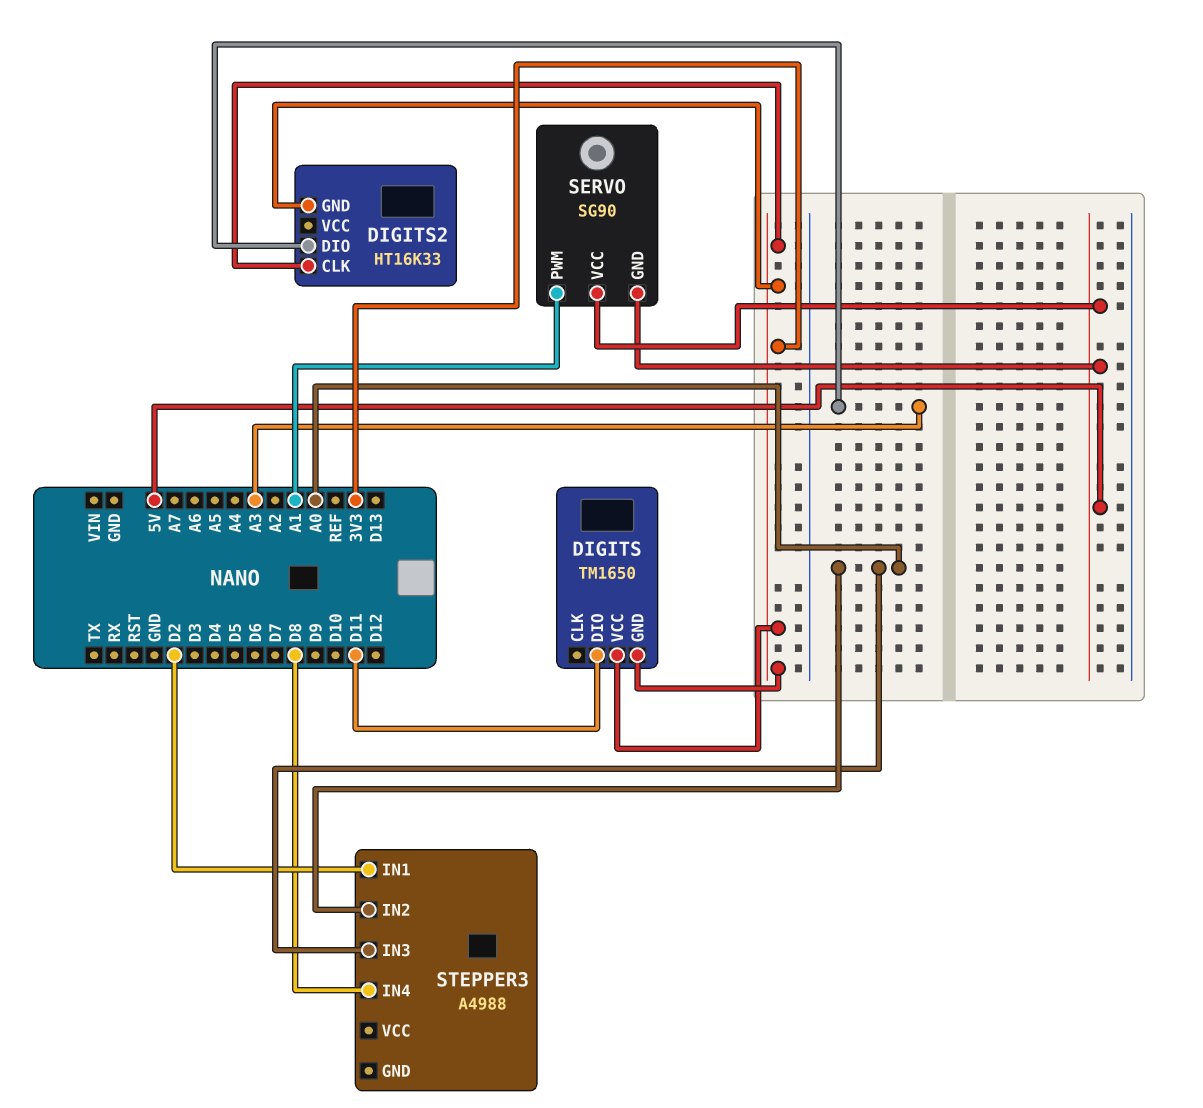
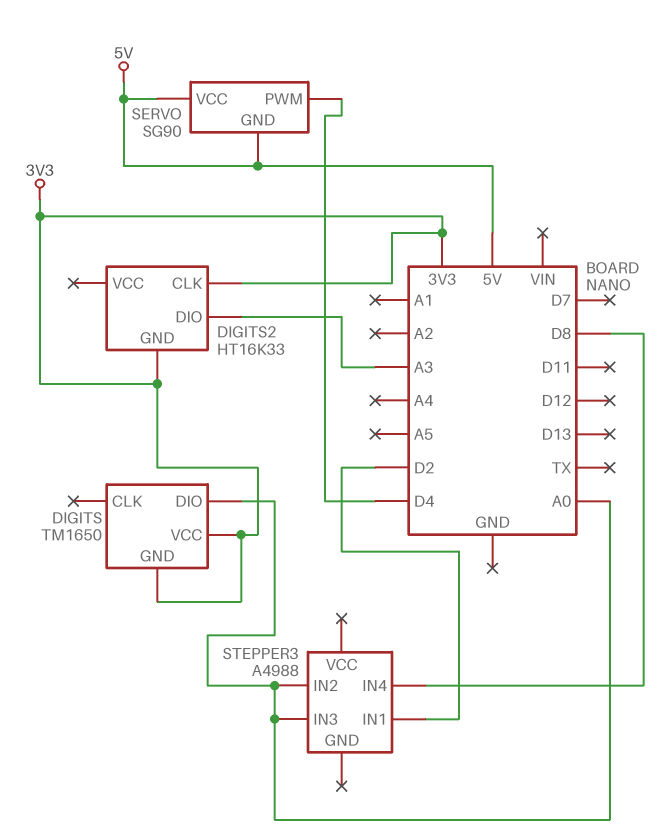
DIGITS pin DIO: D11 -> A0
SERVO pin PWM: A1 -> D4

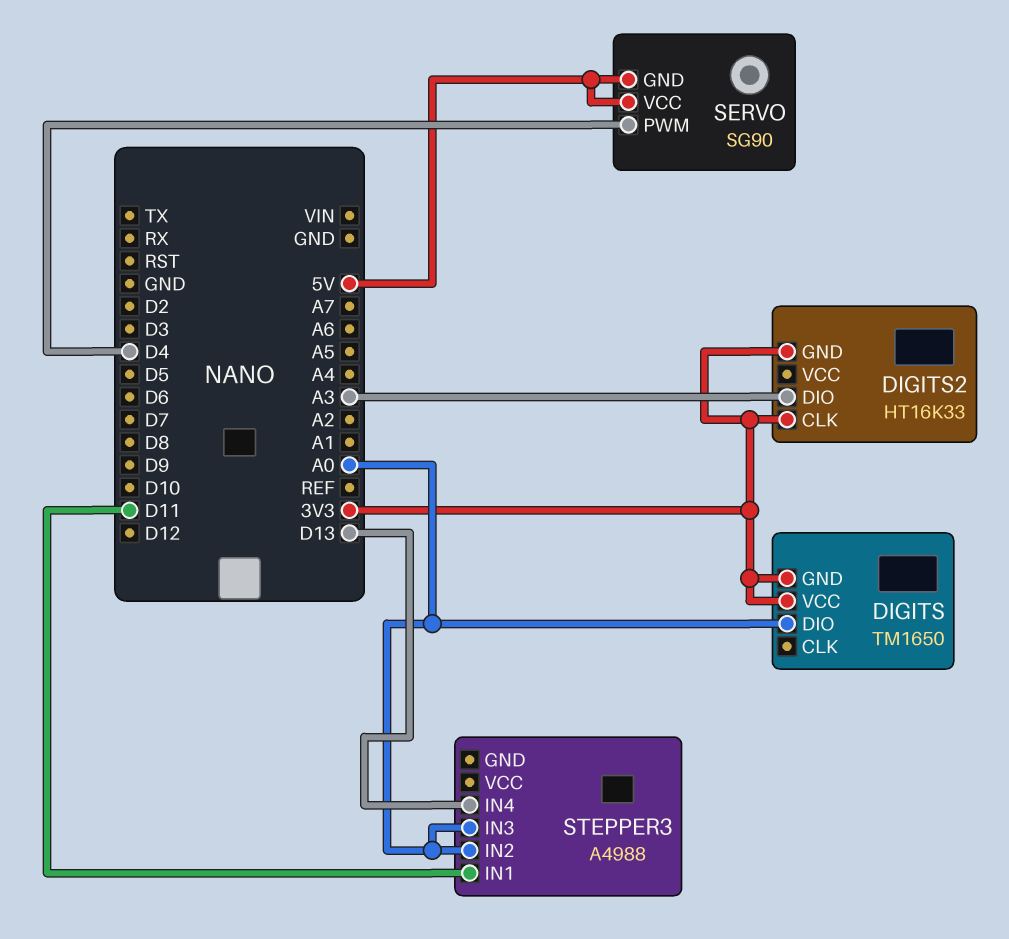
STEPPER3 pin IN1: D2 -> D11
STEPPER3 pin IN4: D8 -> D13

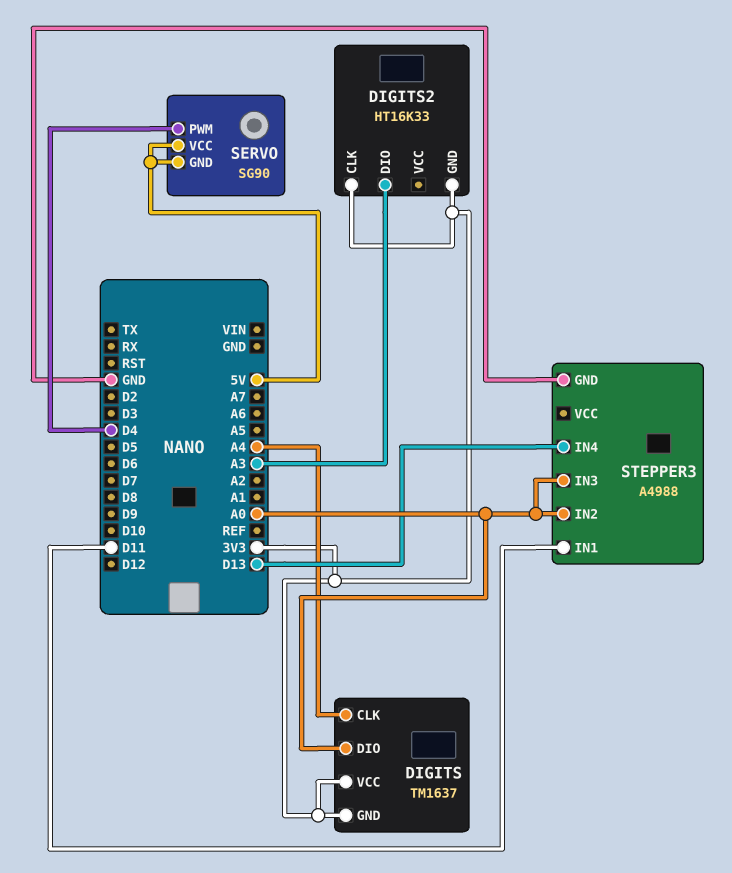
DIGITS: TM1650 -> TM1637
DIGITS pin CLK: none -> A4
STEPPER3 pin GND: none -> GND

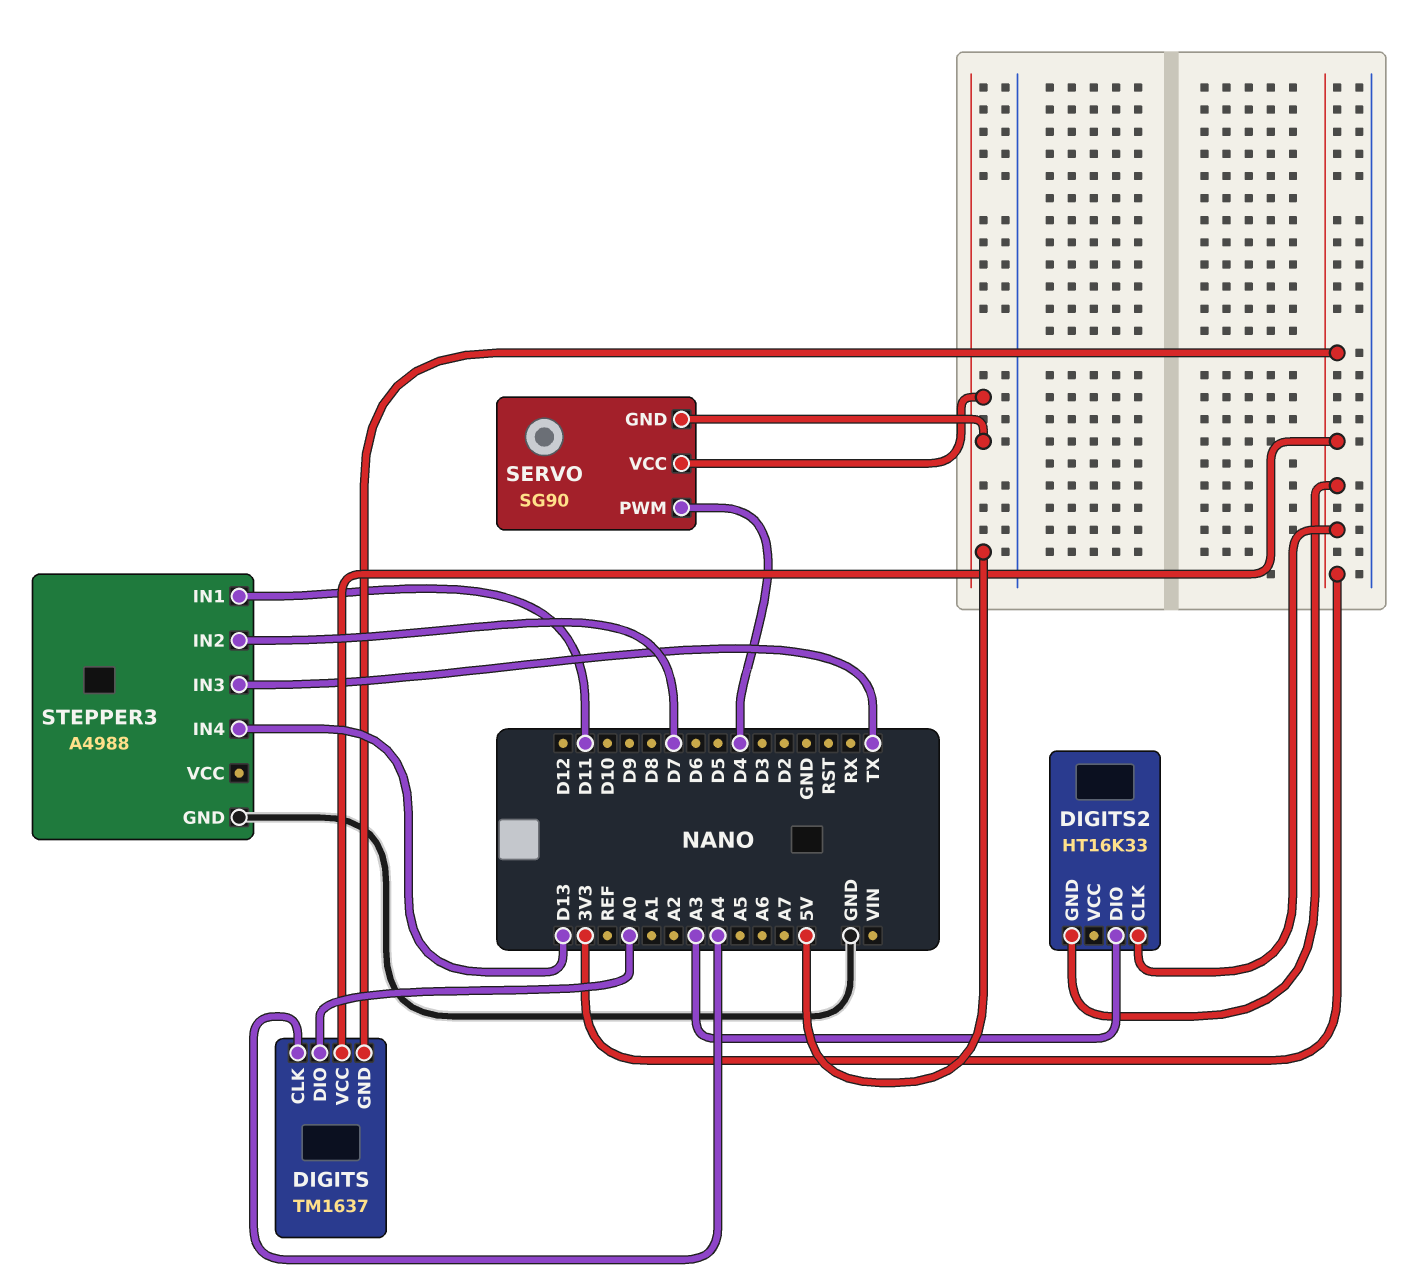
STEPPER3 pin IN2: A0 -> D7
STEPPER3 pin IN3: A0 -> TX

